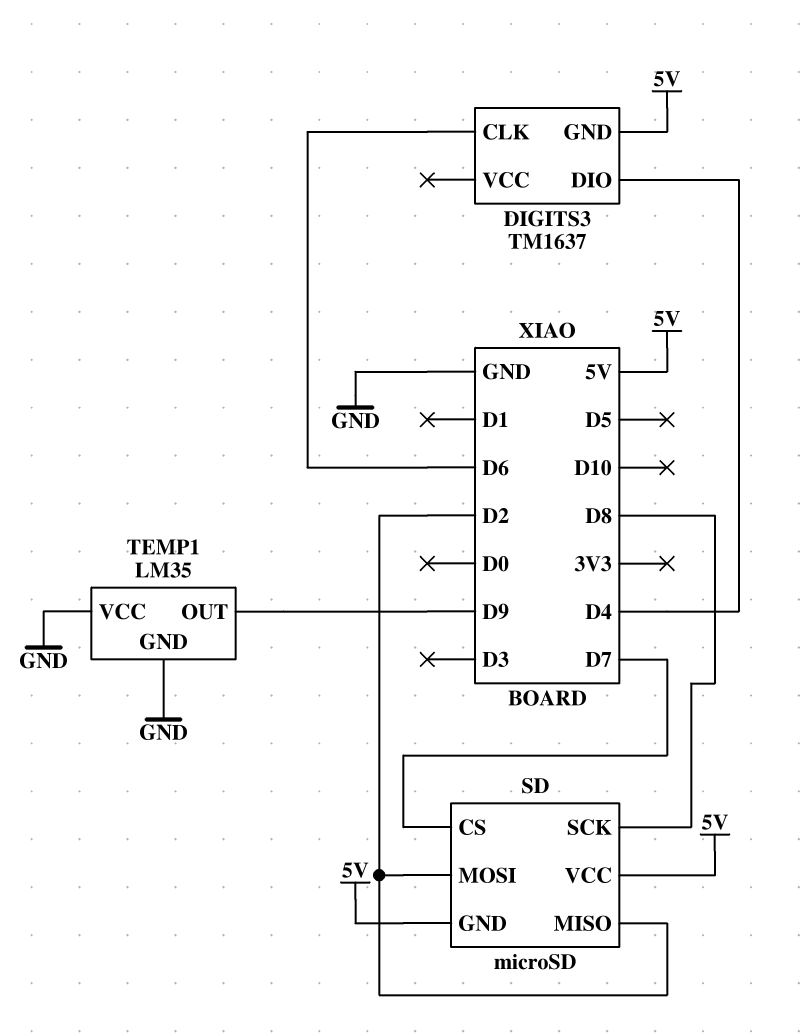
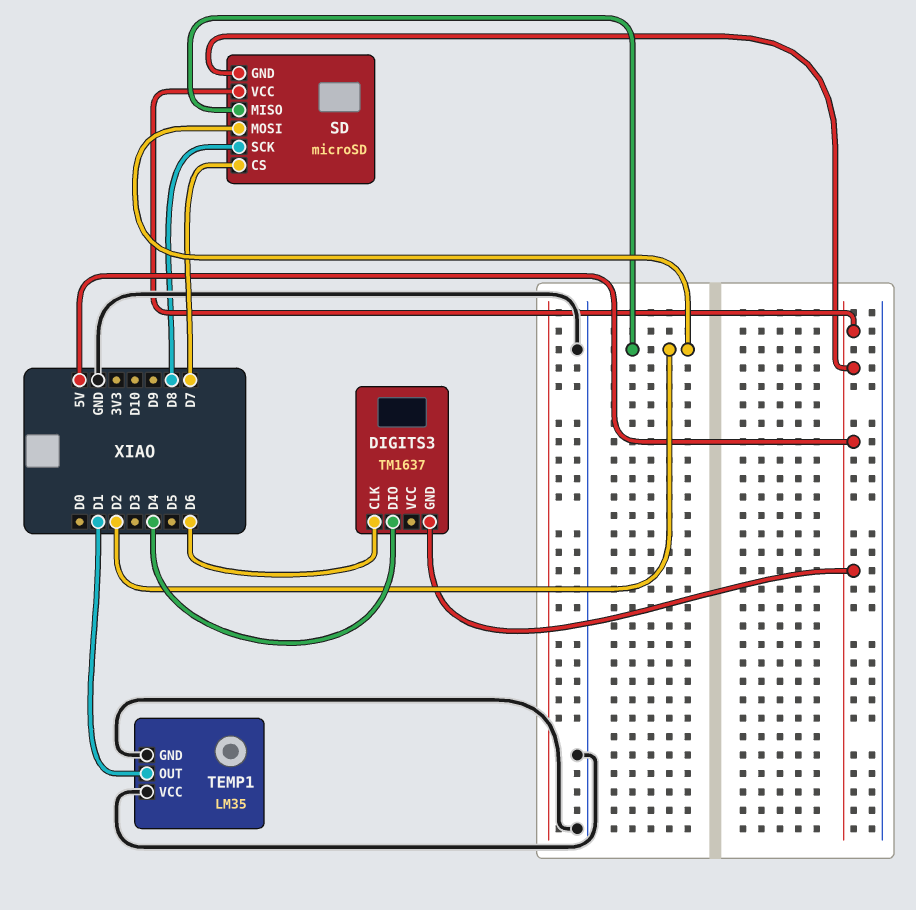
TEMP1 pin OUT: D9 -> D1

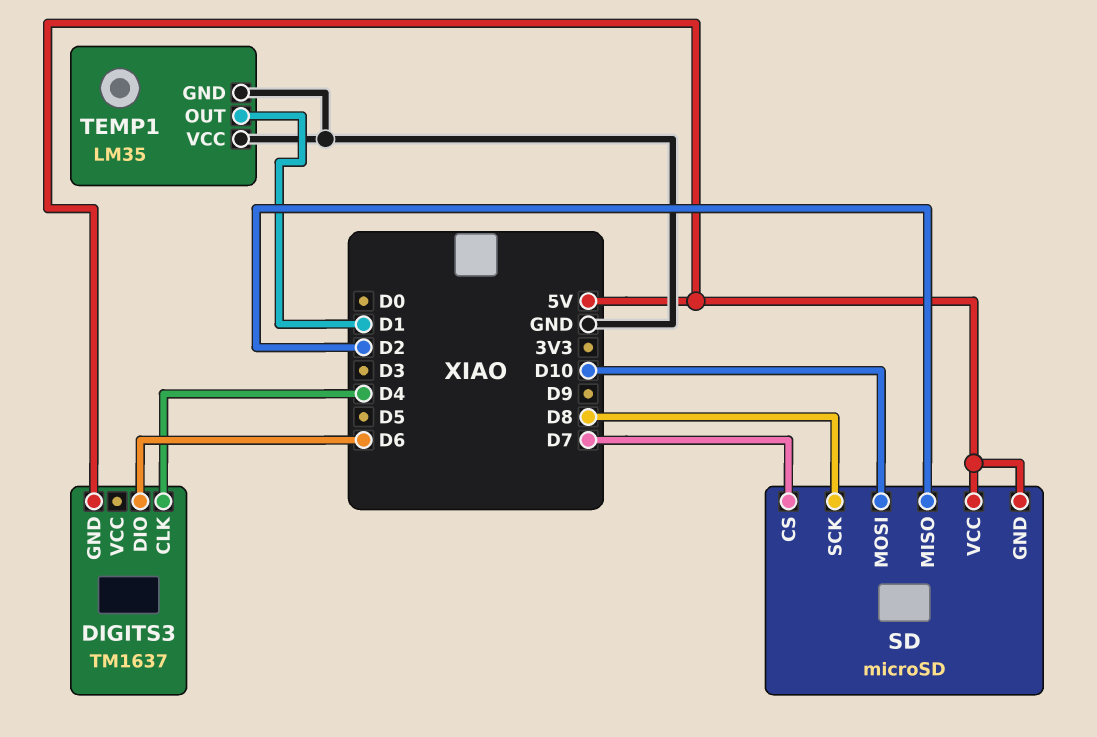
DIGITS3 pin CLK: D6 -> D4
DIGITS3 pin DIO: D4 -> D6
SD pin MOSI: D2 -> D10

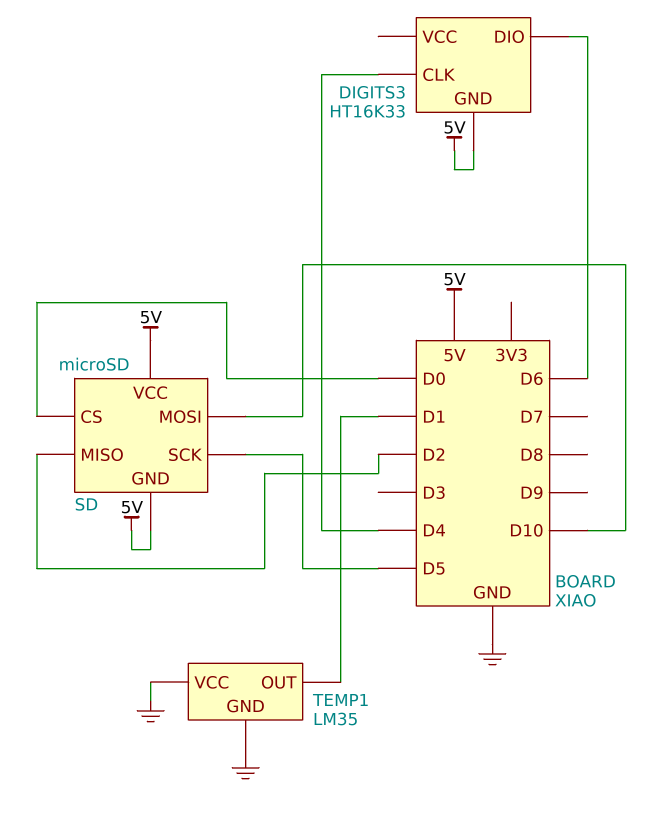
DIGITS3: TM1637 -> HT16K33
SD pin CS: D7 -> D0
SD pin SCK: D8 -> D5

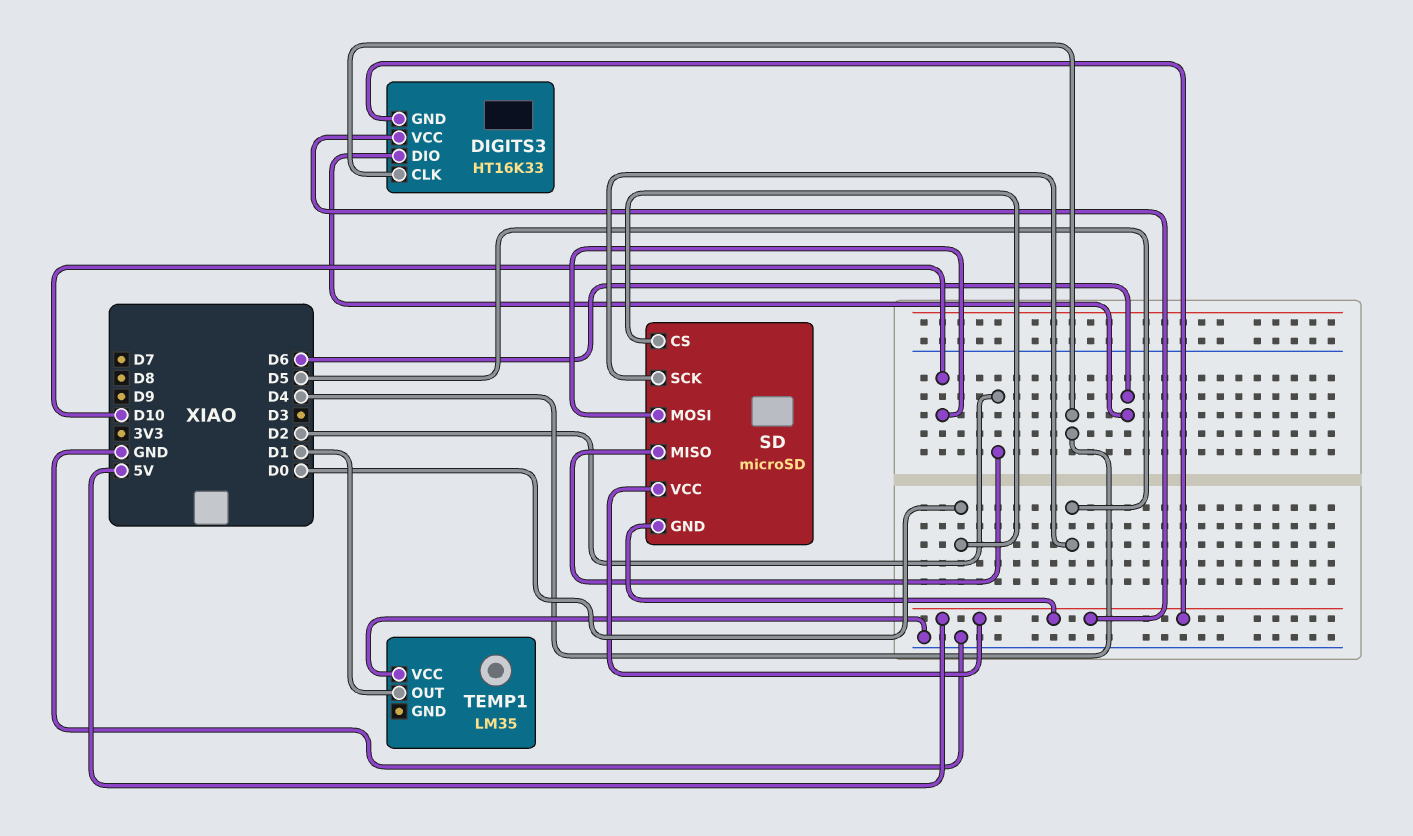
DIGITS3 pin VCC: none -> 5V
TEMP1 pin GND: GND -> none

